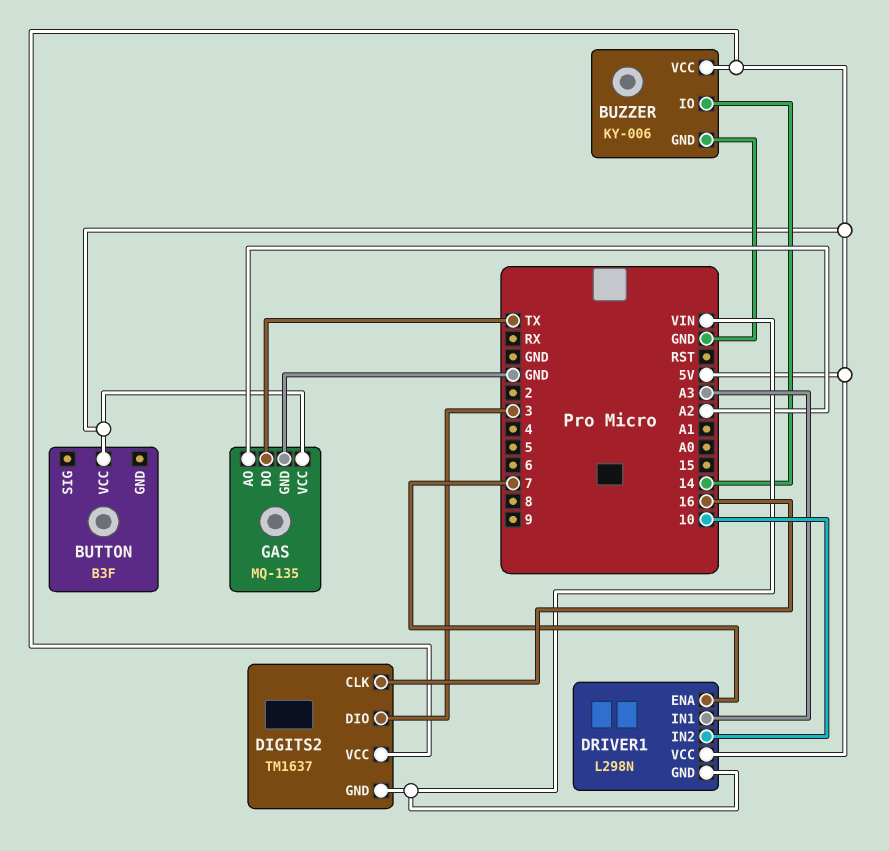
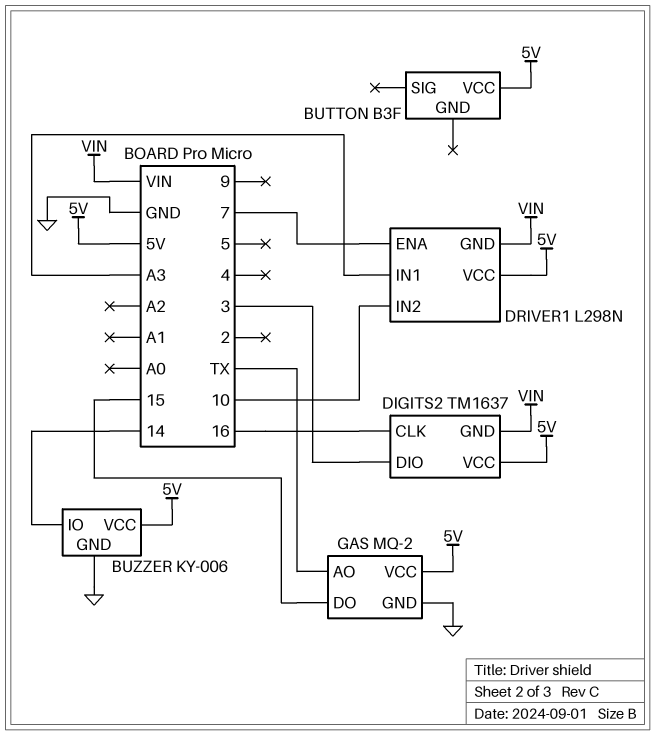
GAS: MQ-135 -> MQ-2
GAS pin AO: A2 -> TX
GAS pin DO: TX -> 15

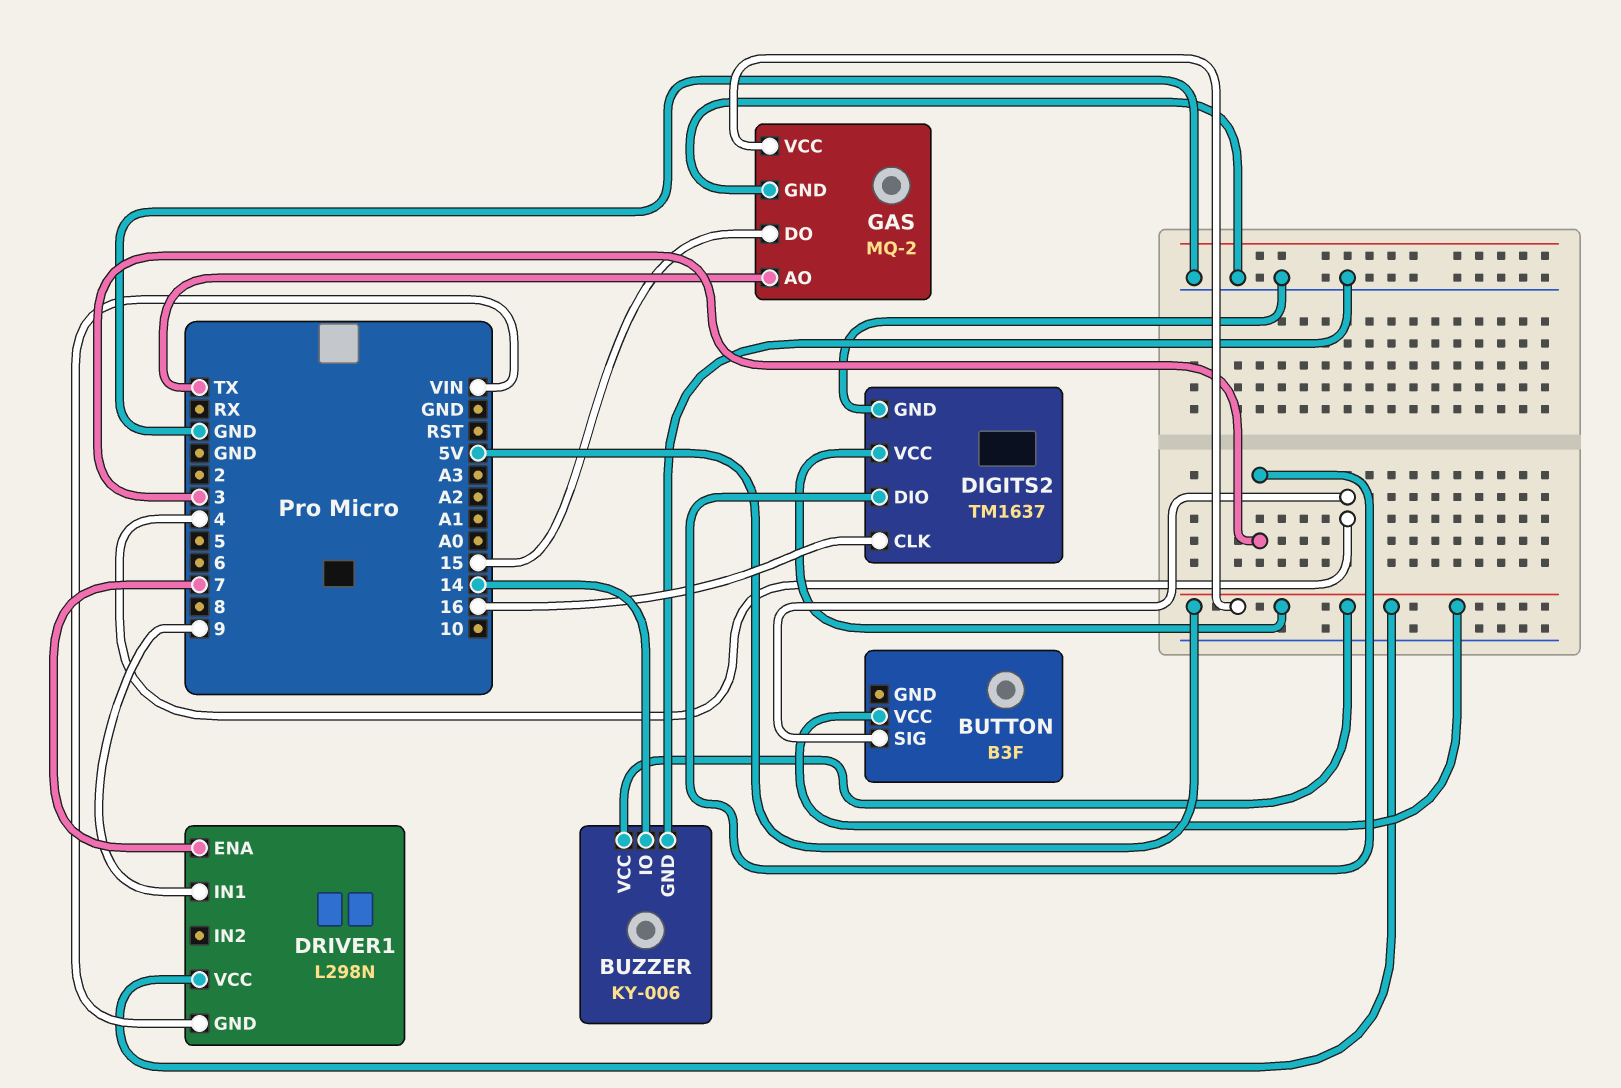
BUTTON pin SIG: none -> 4
DIGITS2 pin GND: VIN -> GND
DRIVER1 pin IN1: A3 -> 9
DRIVER1 pin IN2: 10 -> none

